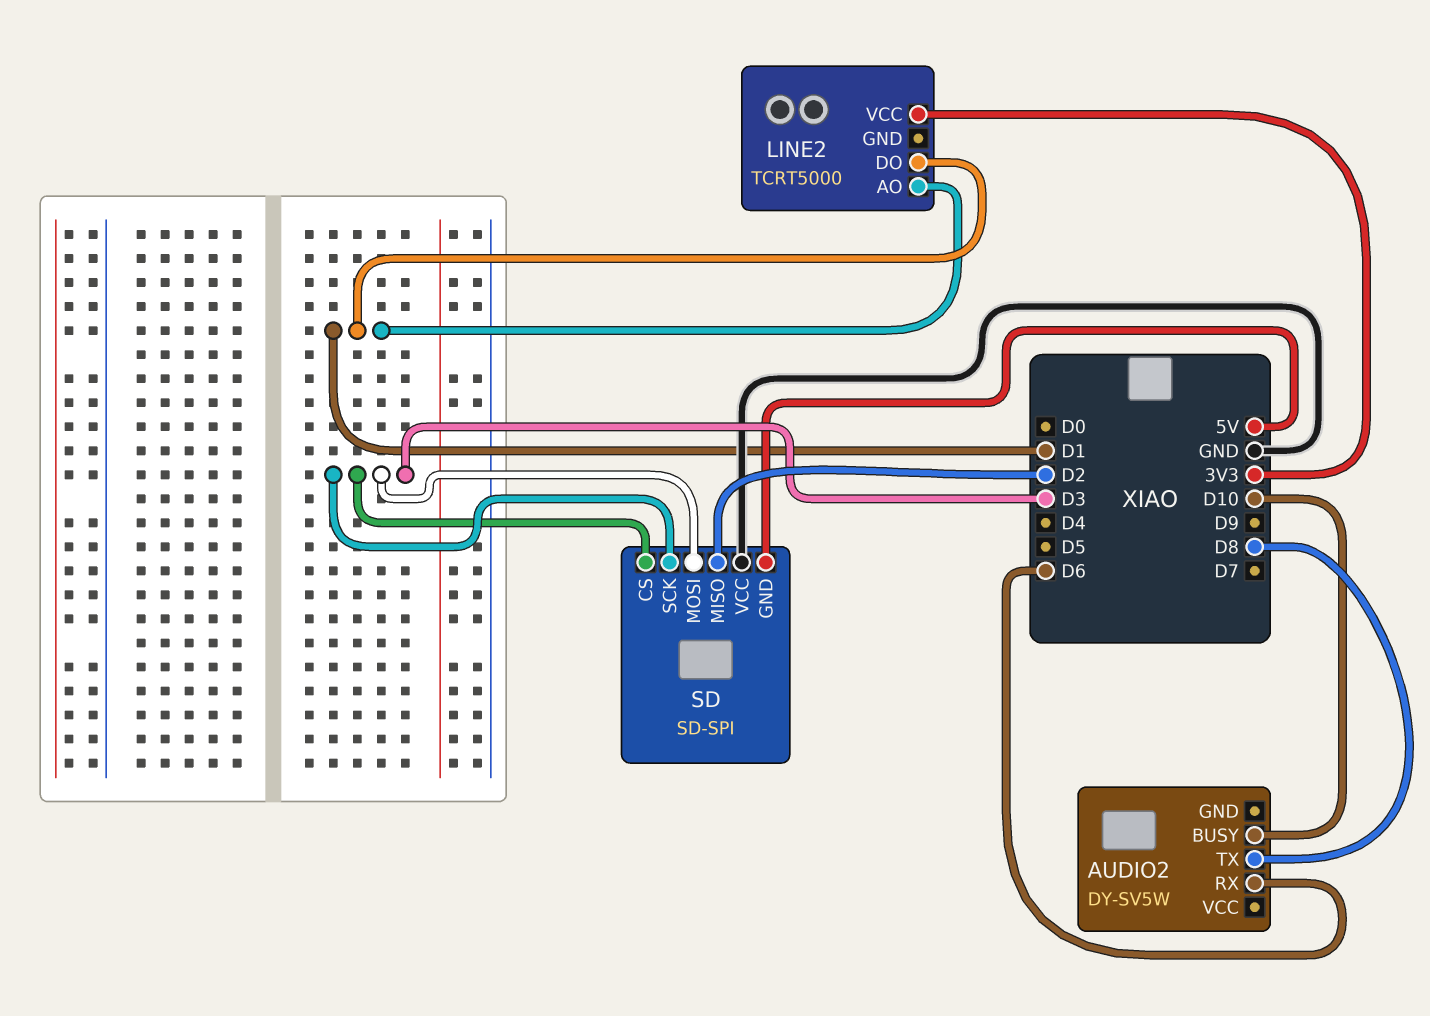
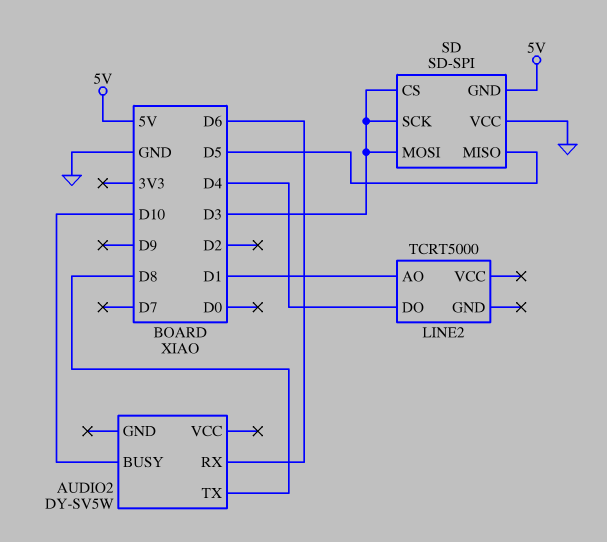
LINE2 pin DO: D1 -> D4
LINE2 pin VCC: 3V3 -> none
SD pin MISO: D2 -> D5

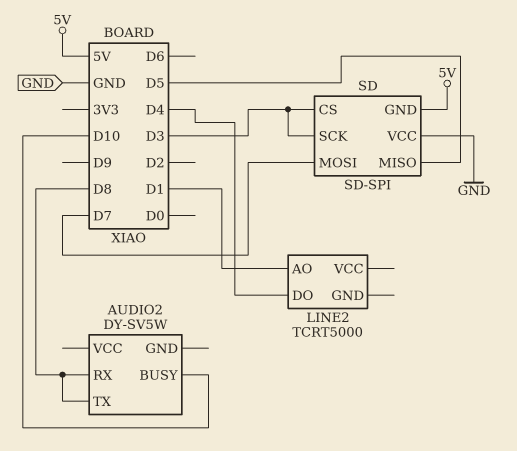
AUDIO2 pin RX: D6 -> D8
SD pin MOSI: D3 -> D7

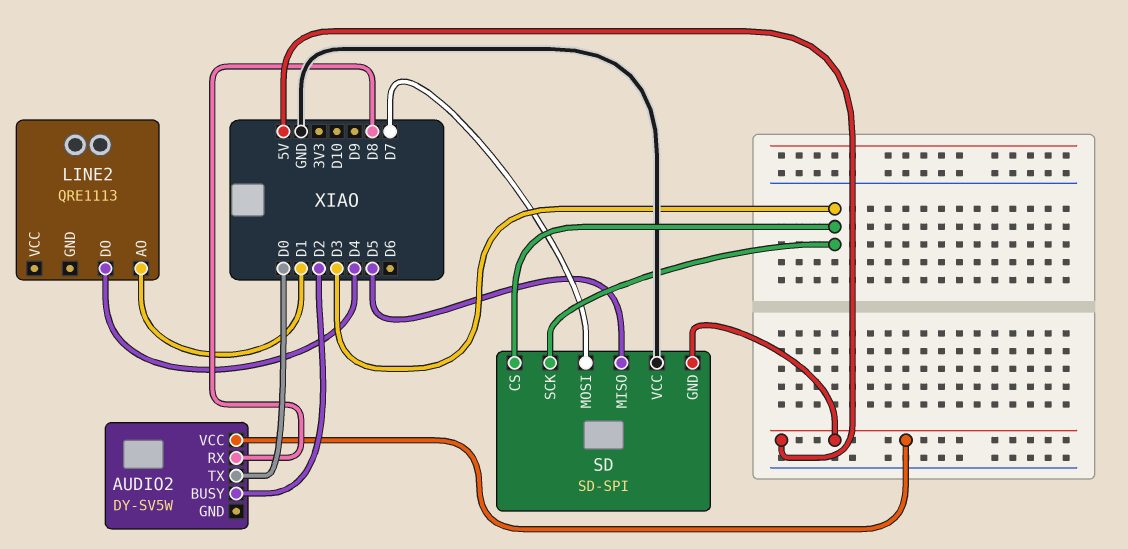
AUDIO2 pin BUSY: D10 -> D2
AUDIO2 pin TX: D8 -> D0
AUDIO2 pin VCC: none -> 5V
LINE2: TCRT5000 -> QRE1113

